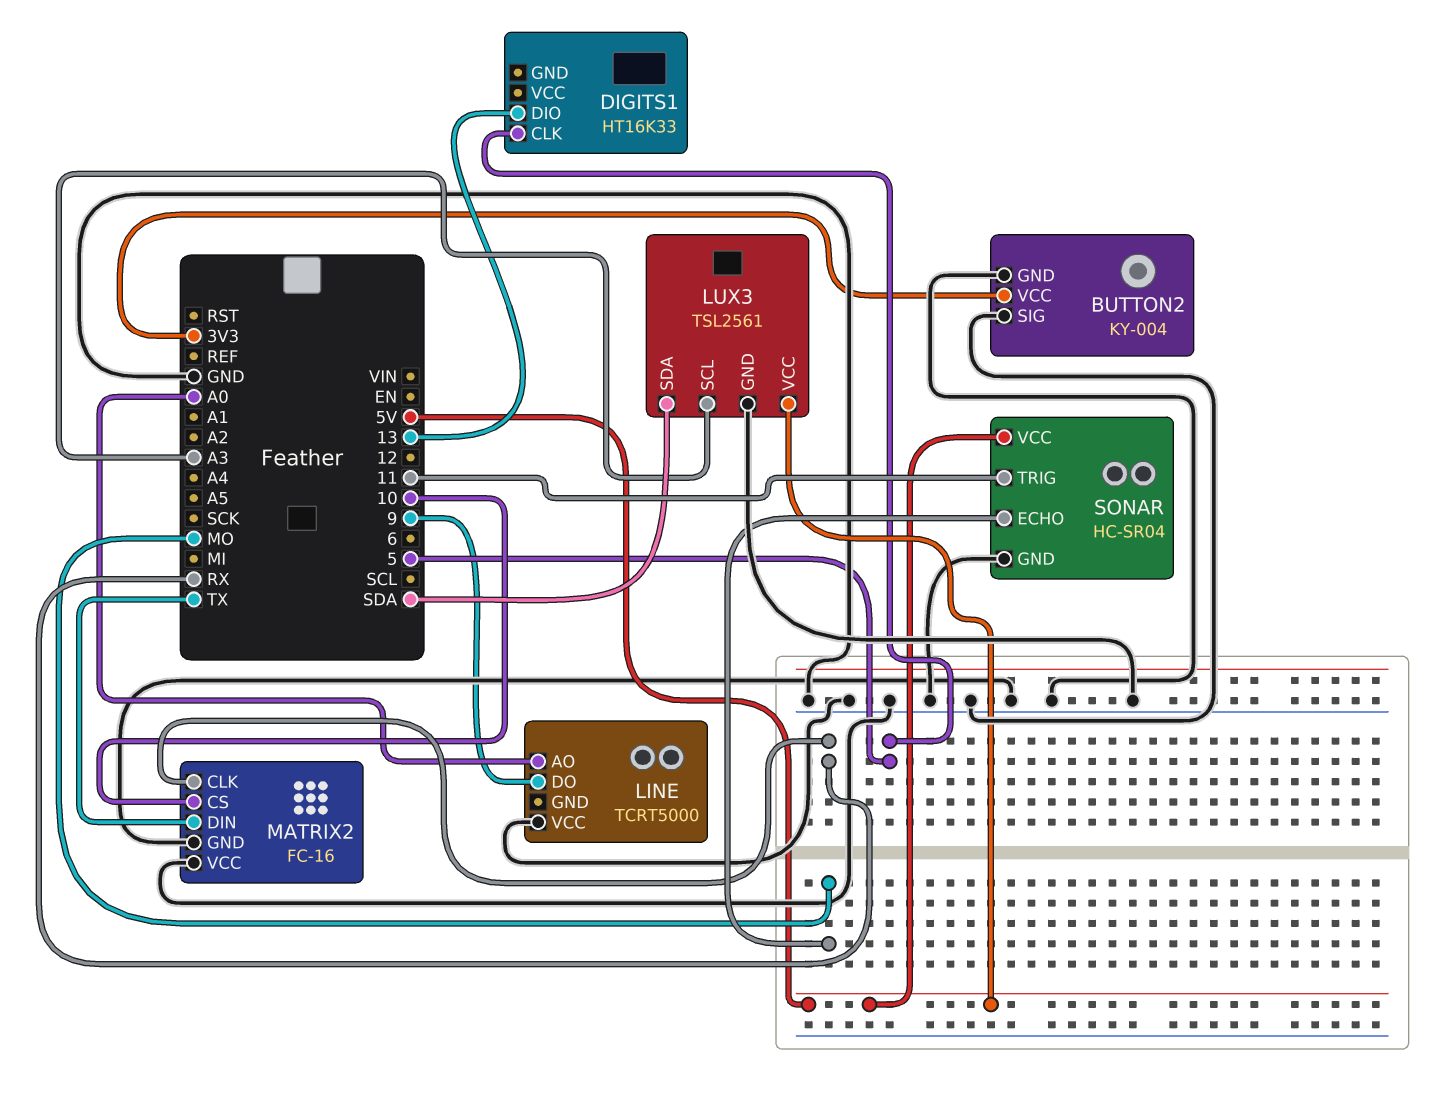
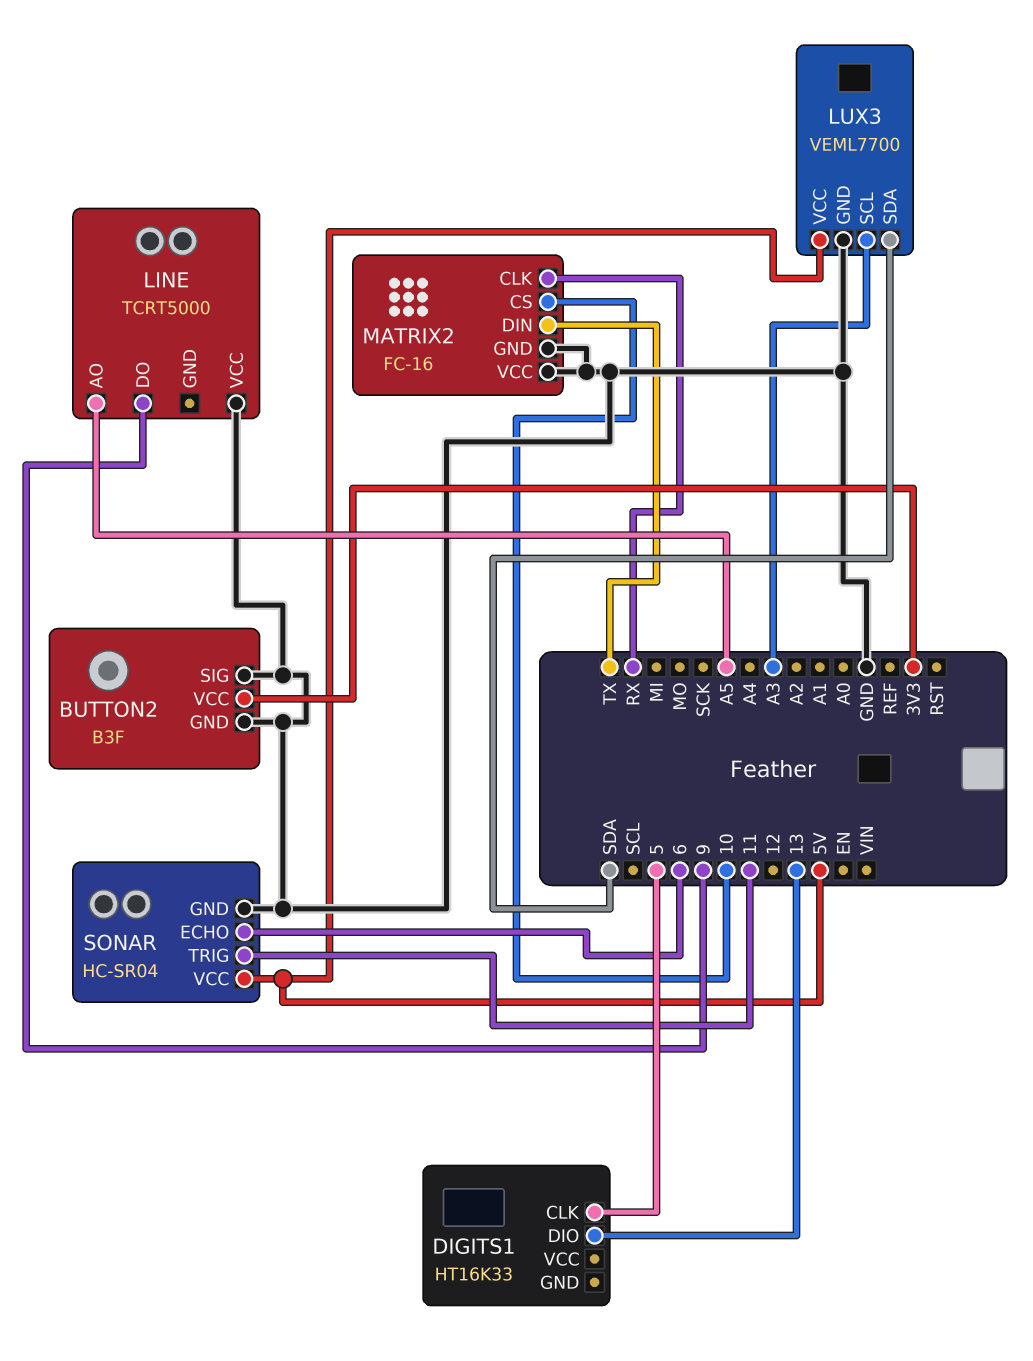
BUTTON2: KY-004 -> B3F
LINE pin AO: A0 -> A5
LUX3: TSL2561 -> VEML7700
SONAR pin ECHO: MO -> 6

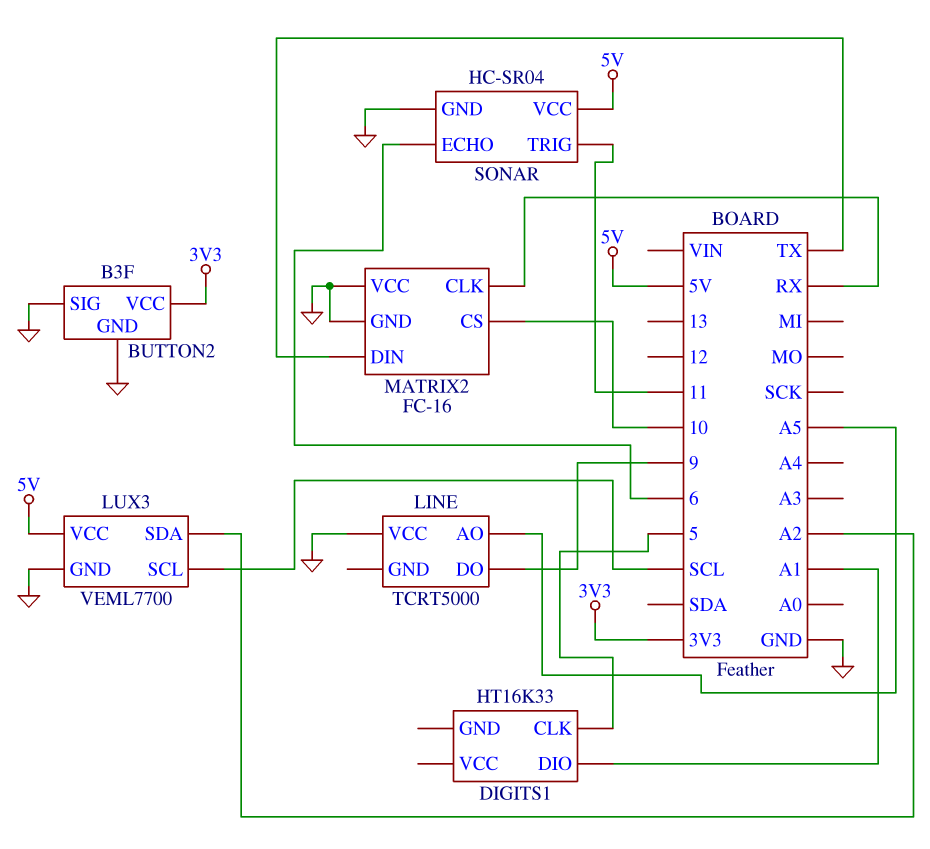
DIGITS1 pin DIO: 13 -> A1
LUX3 pin SCL: A3 -> SCL
LUX3 pin SDA: SDA -> A2

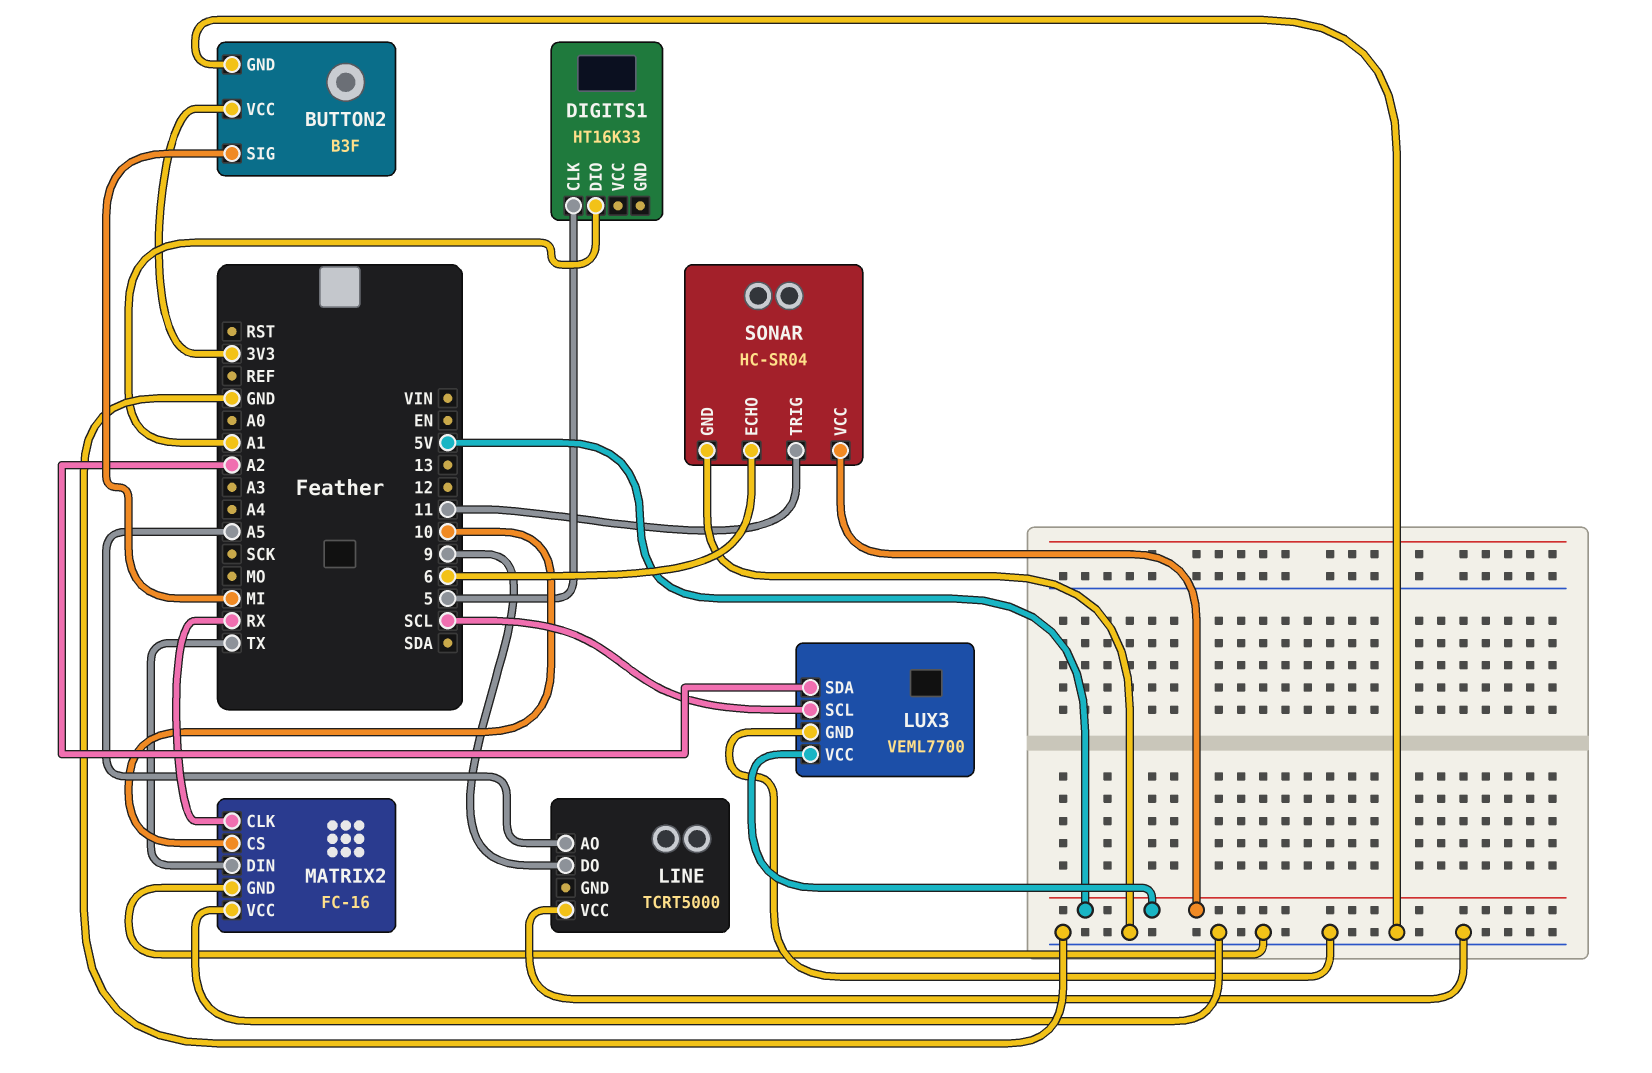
BUTTON2 pin SIG: GND -> MI

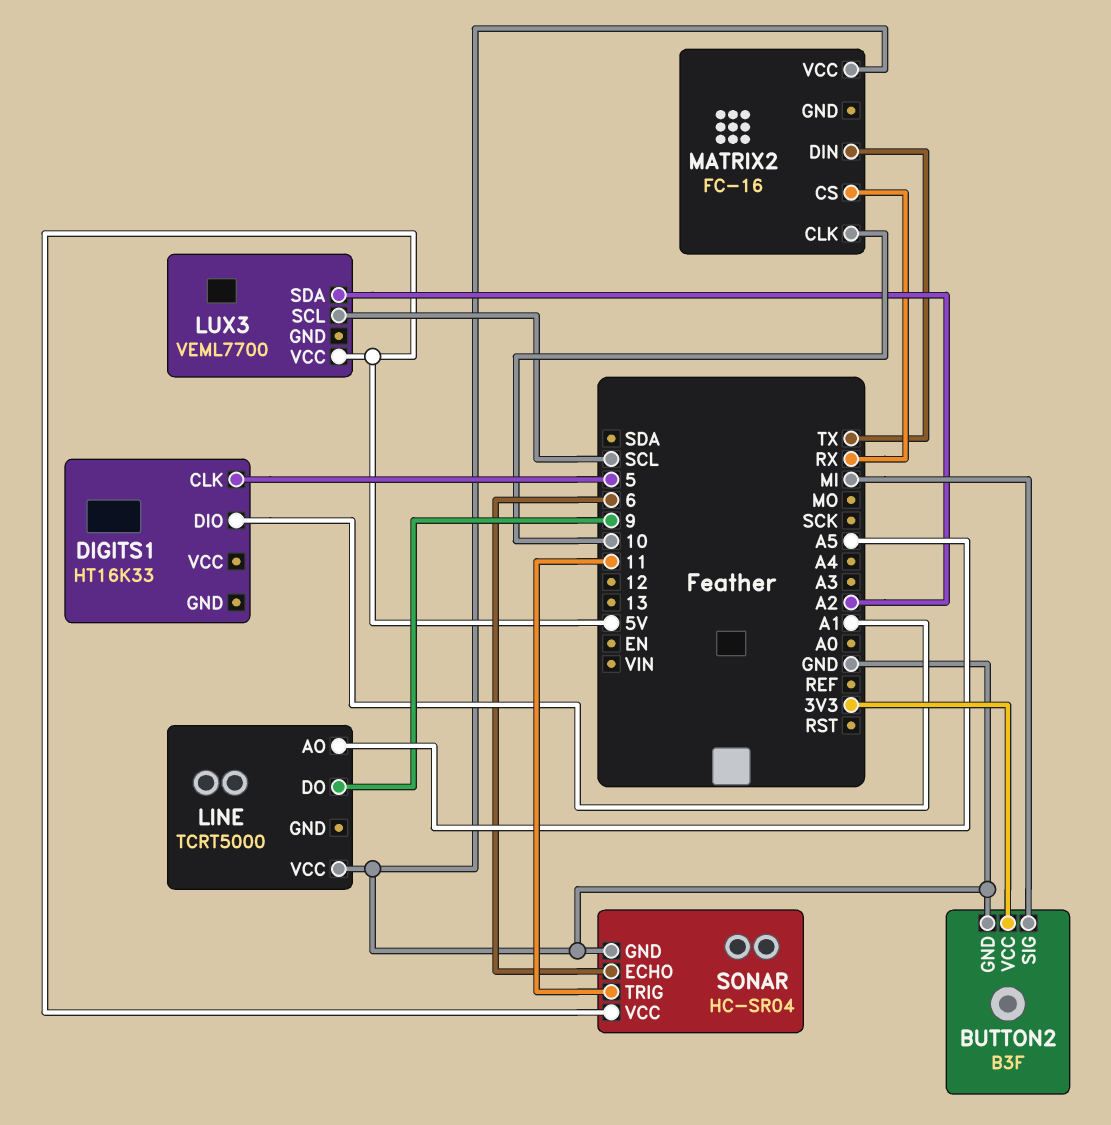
LUX3 pin GND: GND -> none
MATRIX2 pin CLK: RX -> 10
MATRIX2 pin CS: 10 -> RX
MATRIX2 pin GND: GND -> none

